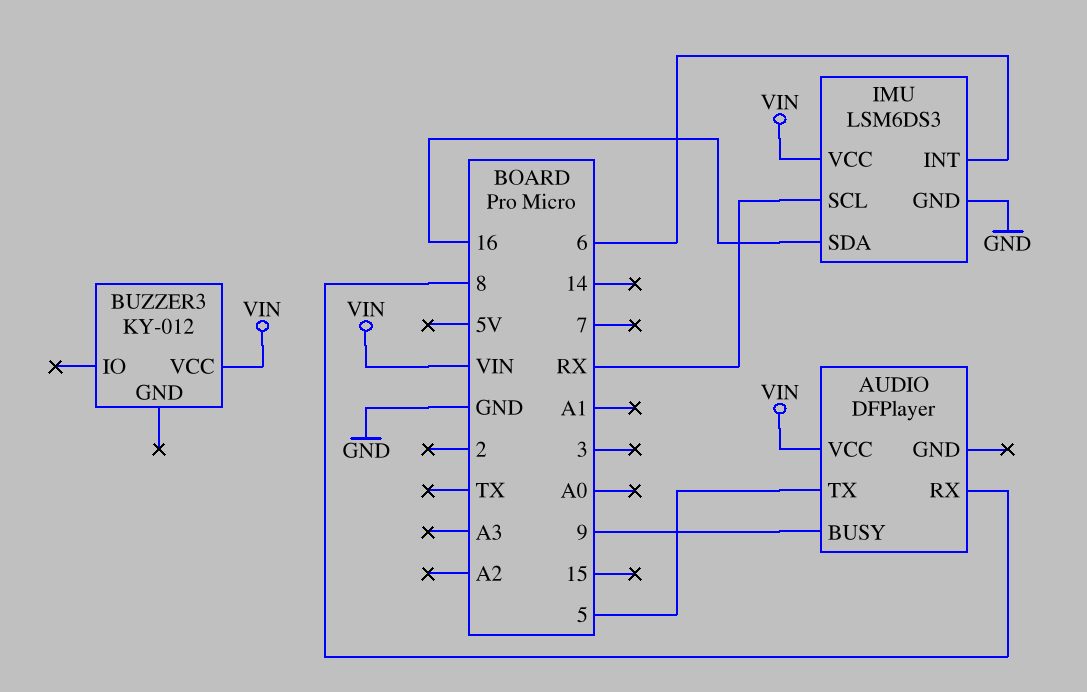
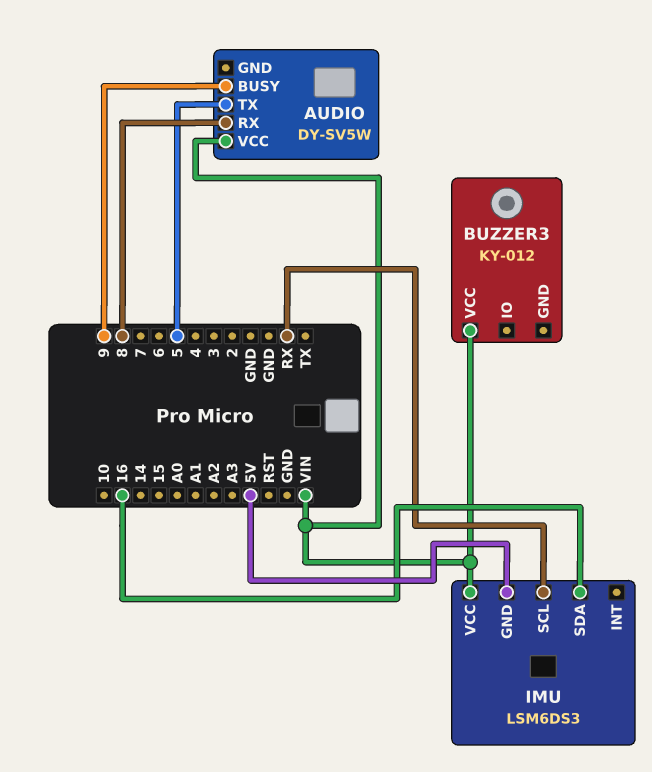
AUDIO: DFPlayer -> DY-SV5W
IMU pin GND: GND -> 5V
IMU pin INT: 6 -> none

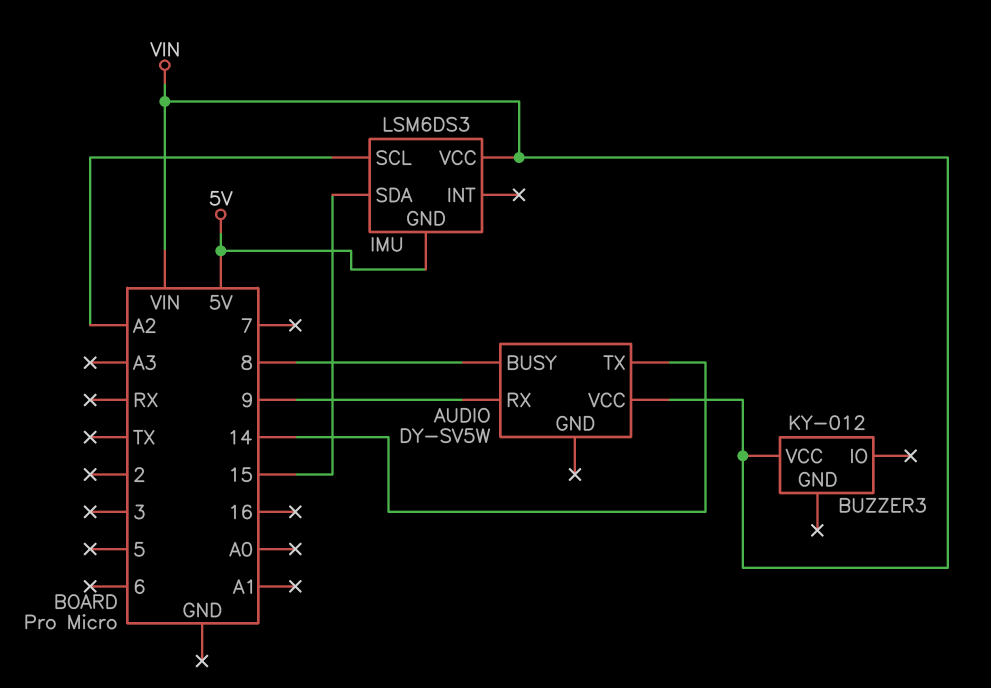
AUDIO pin BUSY: 9 -> 8
AUDIO pin RX: 8 -> 9
AUDIO pin TX: 5 -> 14
IMU pin SCL: RX -> A2
IMU pin SDA: 16 -> 15

